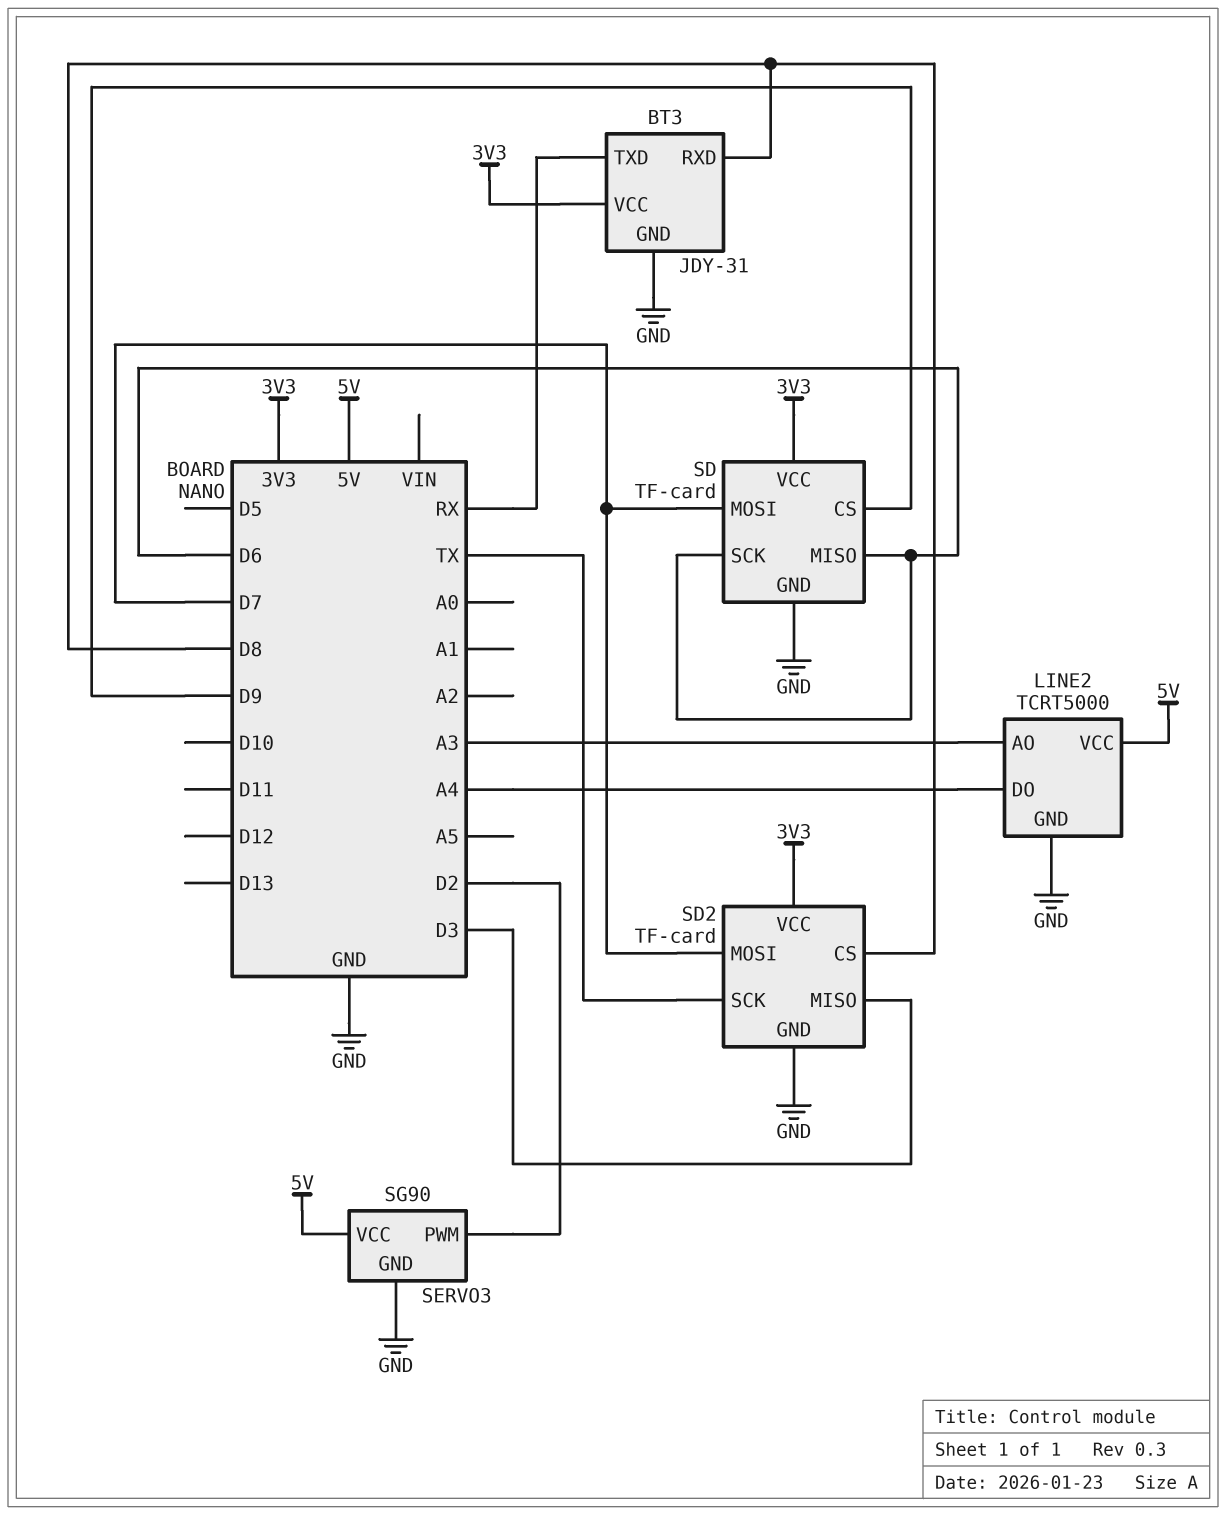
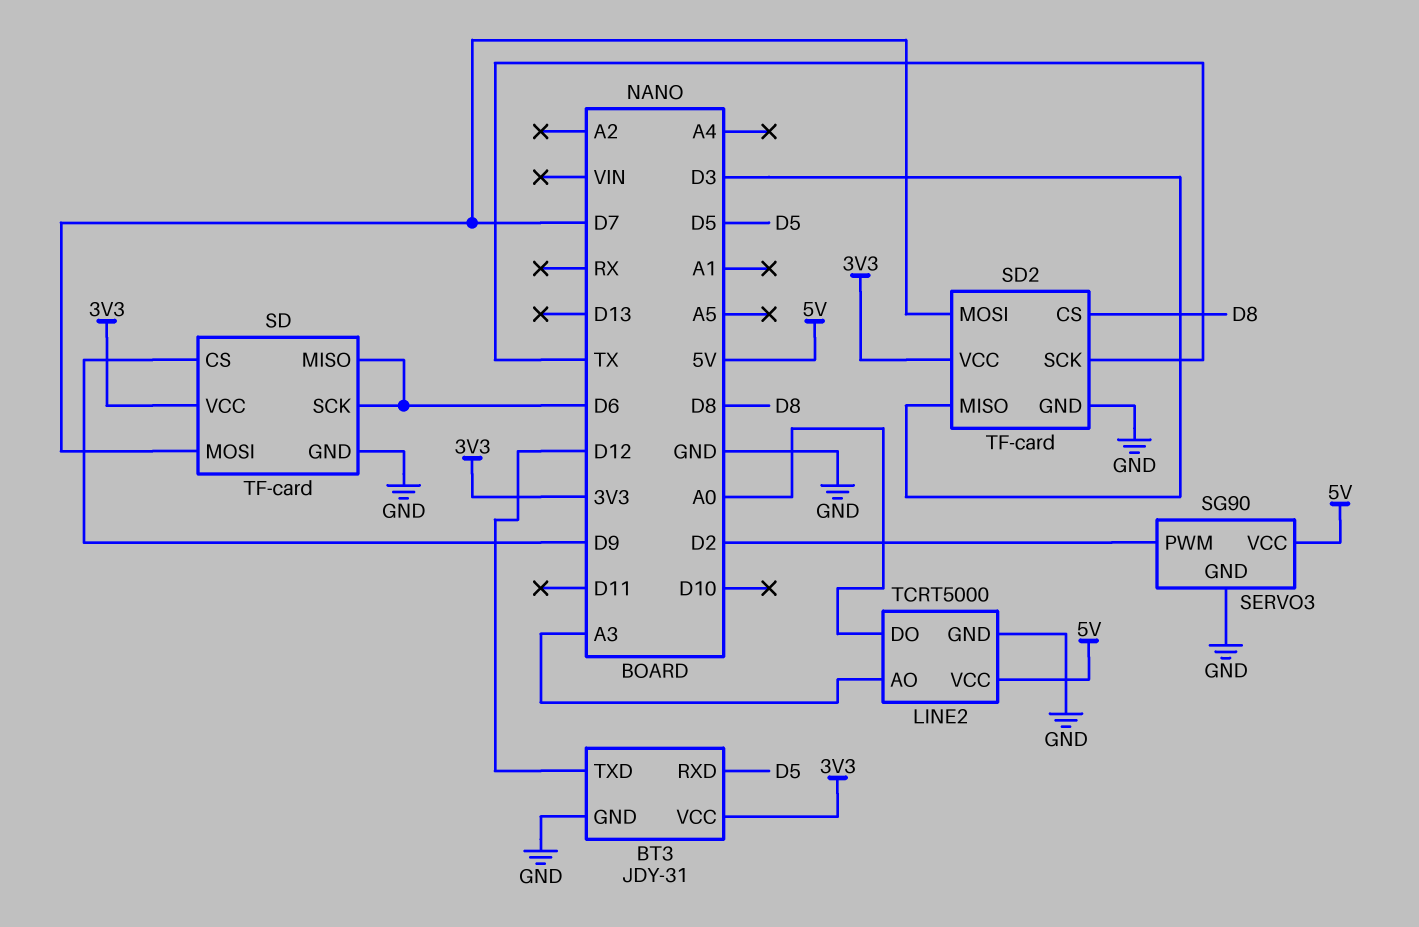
BT3 pin RXD: D8 -> D5
BT3 pin TXD: RX -> D12
LINE2 pin DO: A4 -> A0

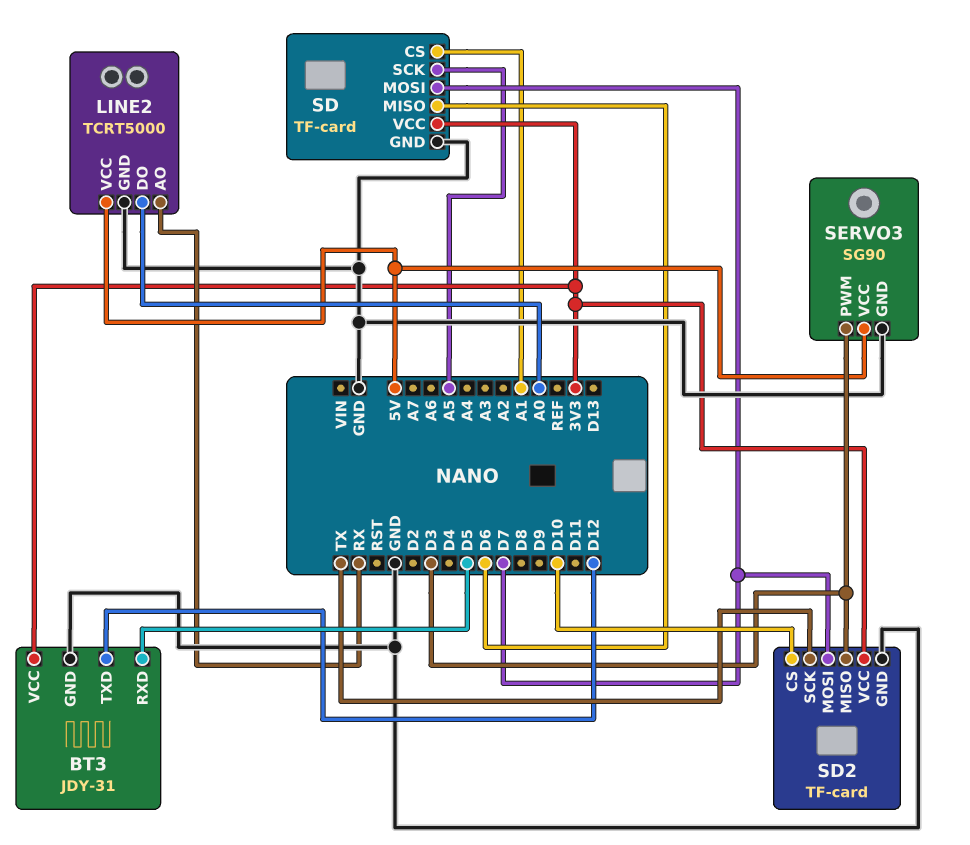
LINE2 pin AO: A3 -> RX
SD pin CS: D9 -> A1
SD pin SCK: D6 -> A5
SD2 pin CS: D8 -> D10
SERVO3 pin PWM: D2 -> D3

